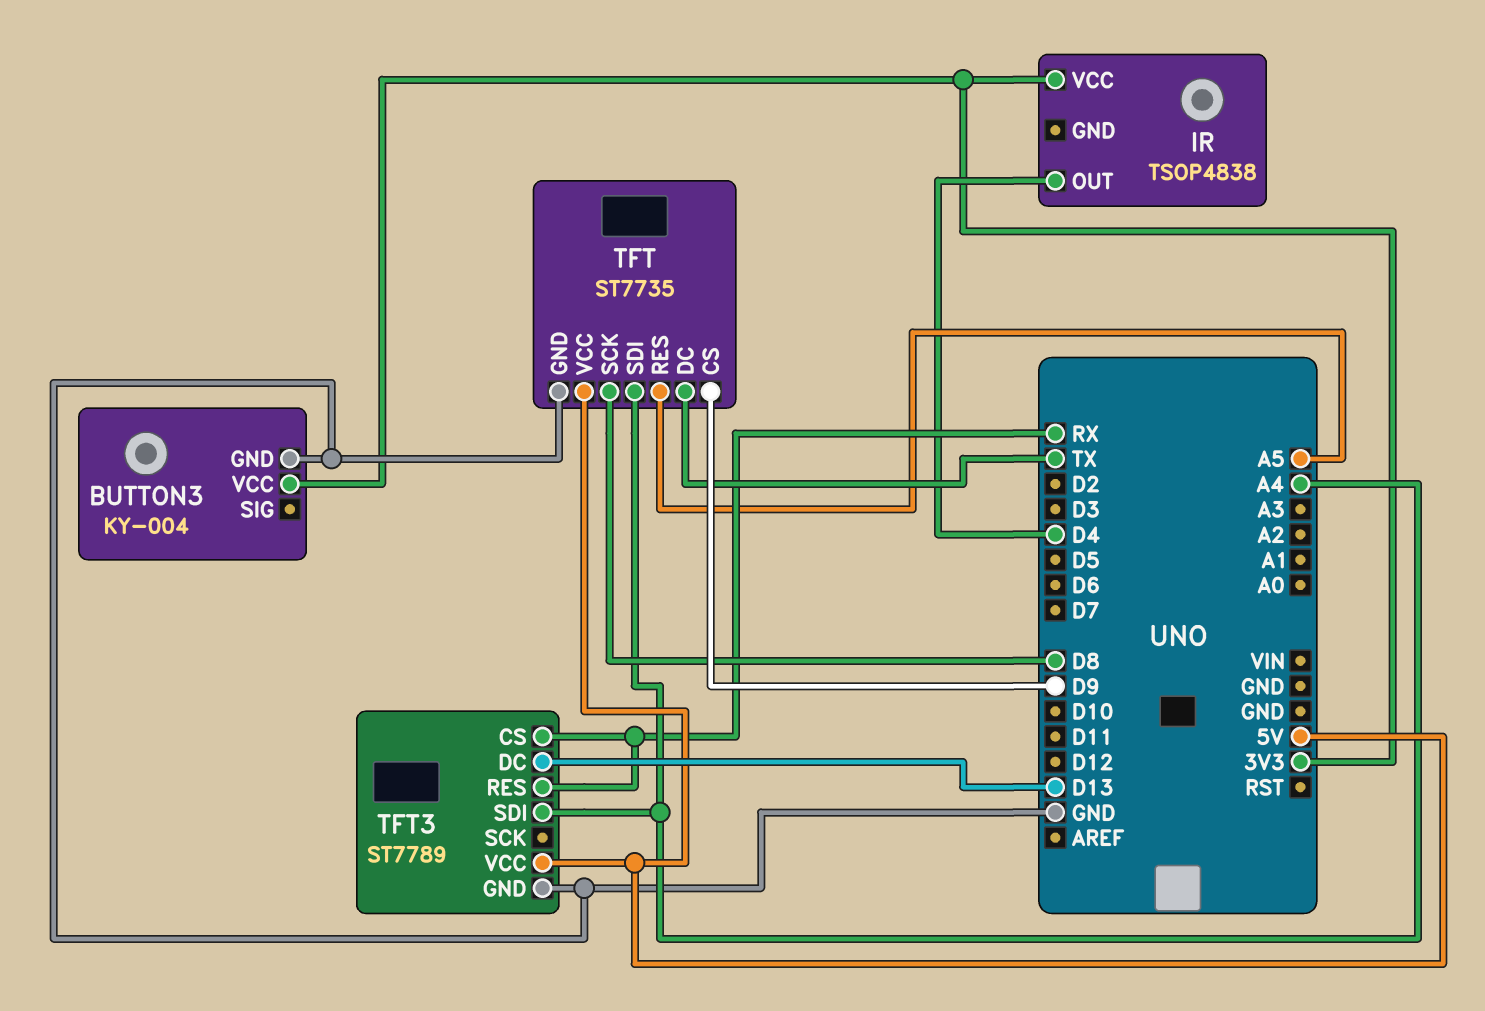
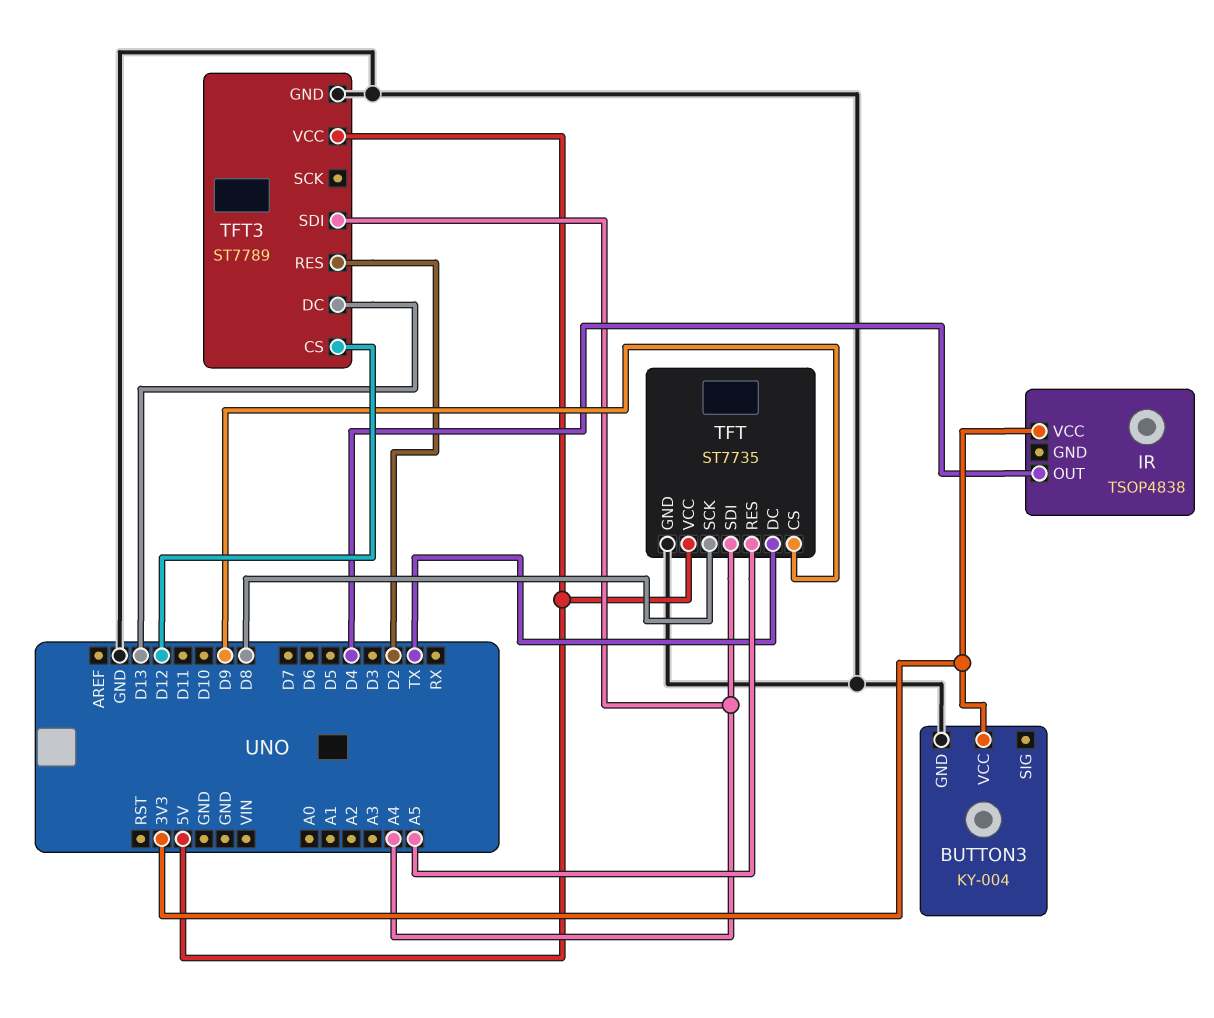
TFT3 pin CS: RX -> D12
TFT3 pin RES: RX -> D2

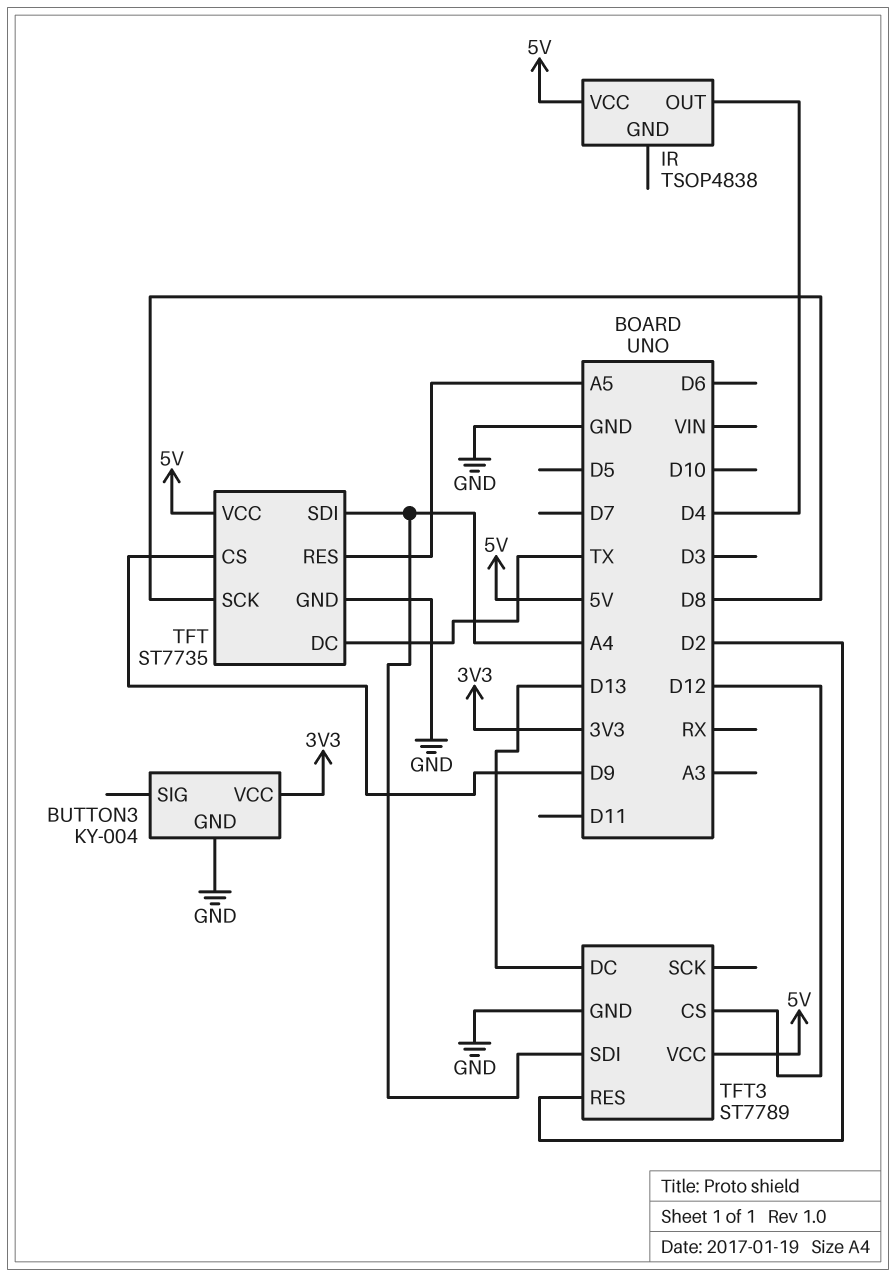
IR pin VCC: 3V3 -> 5V

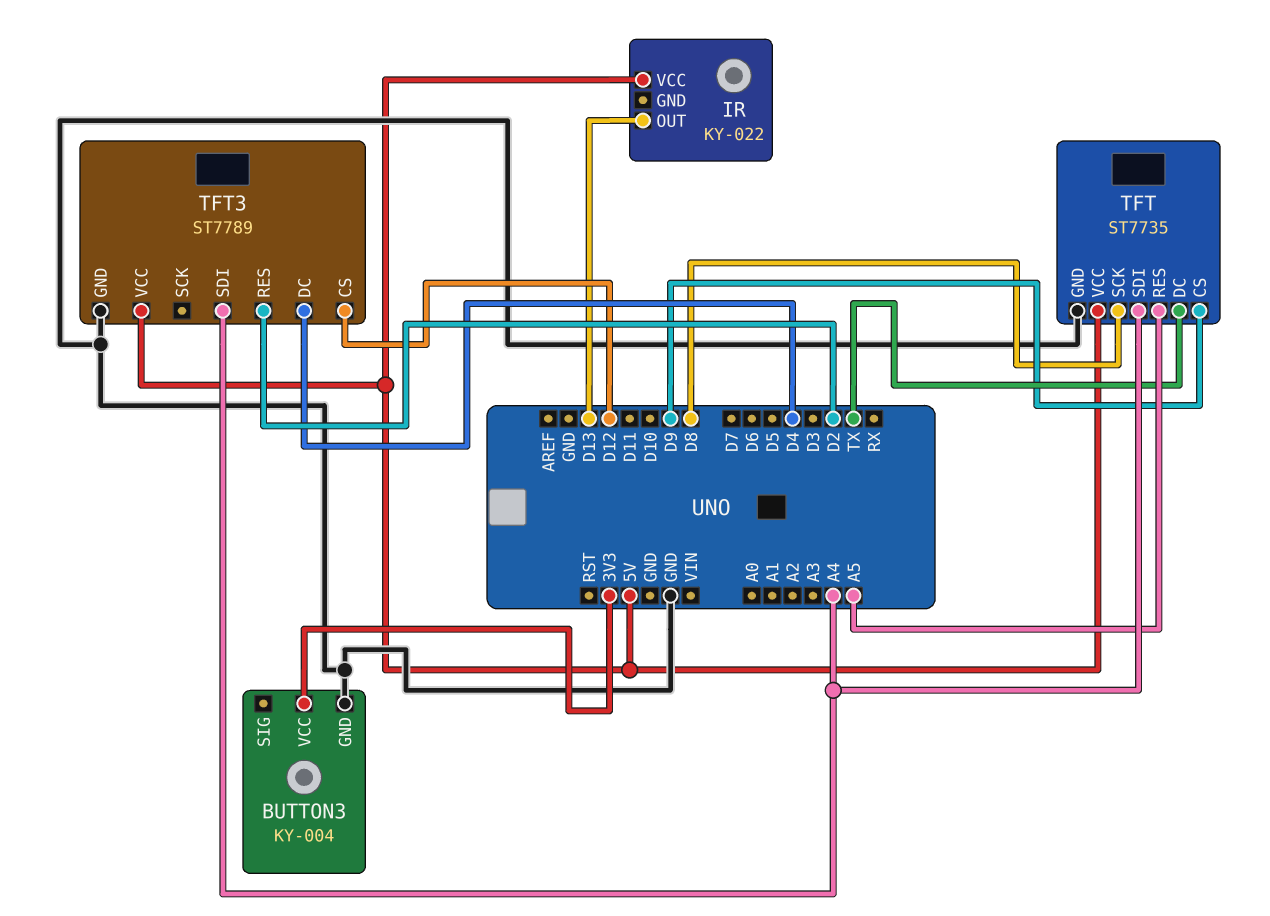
IR: TSOP4838 -> KY-022
IR pin OUT: D4 -> D13
TFT3 pin DC: D13 -> D4

